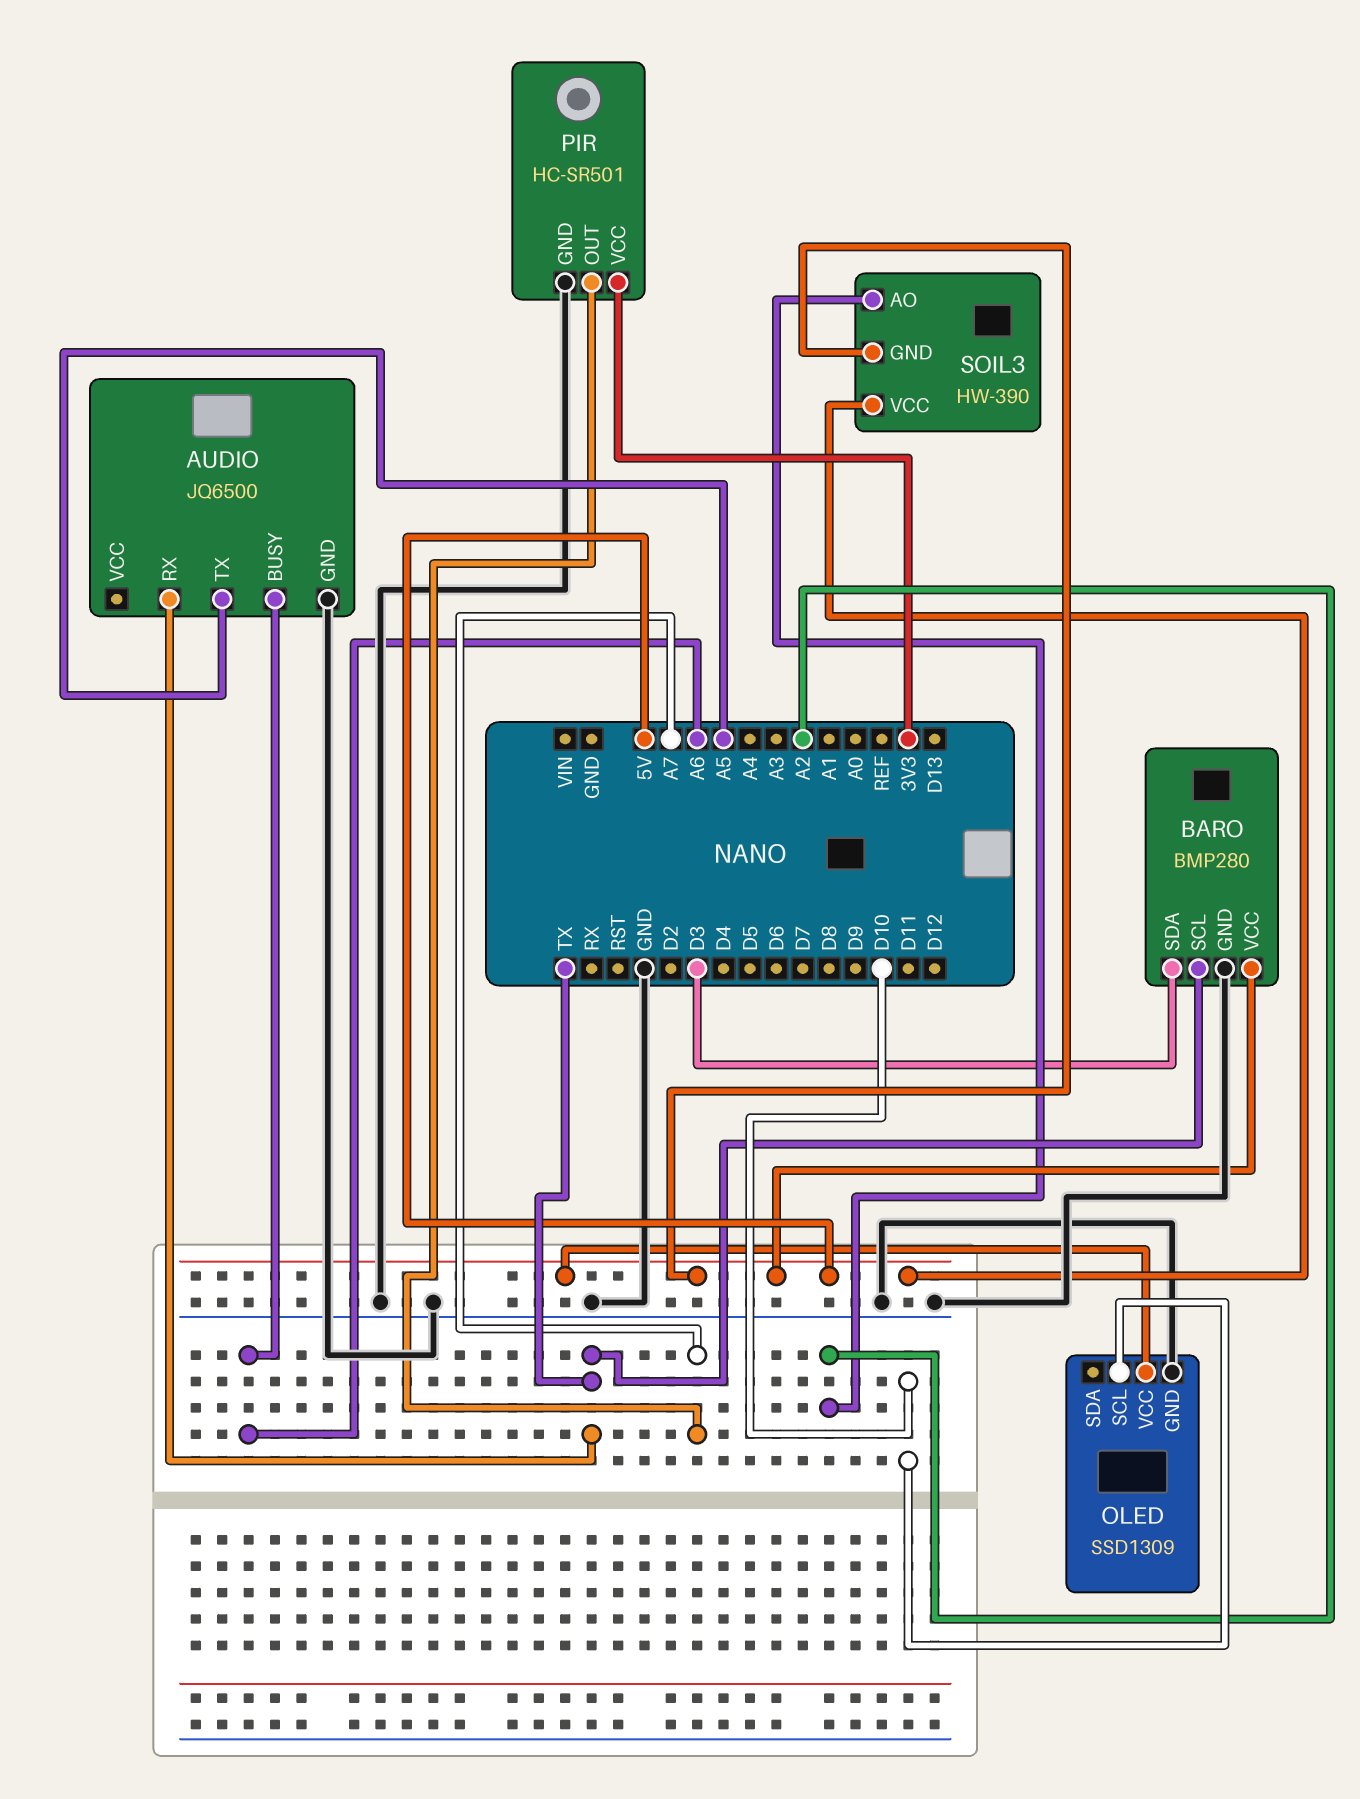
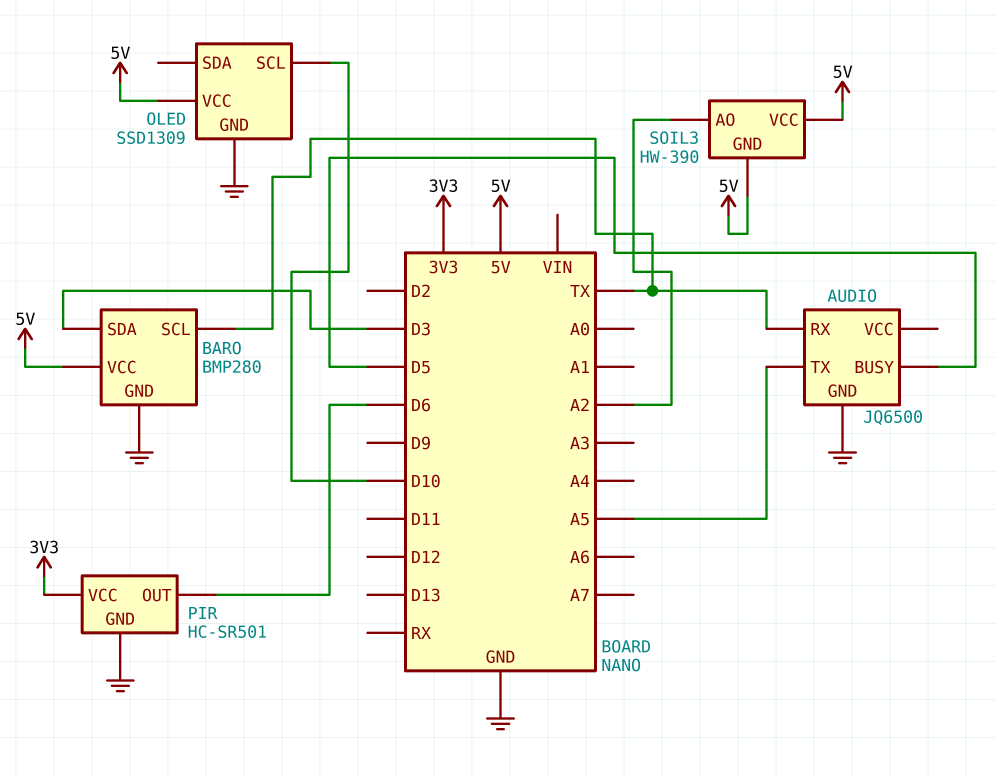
AUDIO pin BUSY: A6 -> D5
PIR pin OUT: A7 -> D6

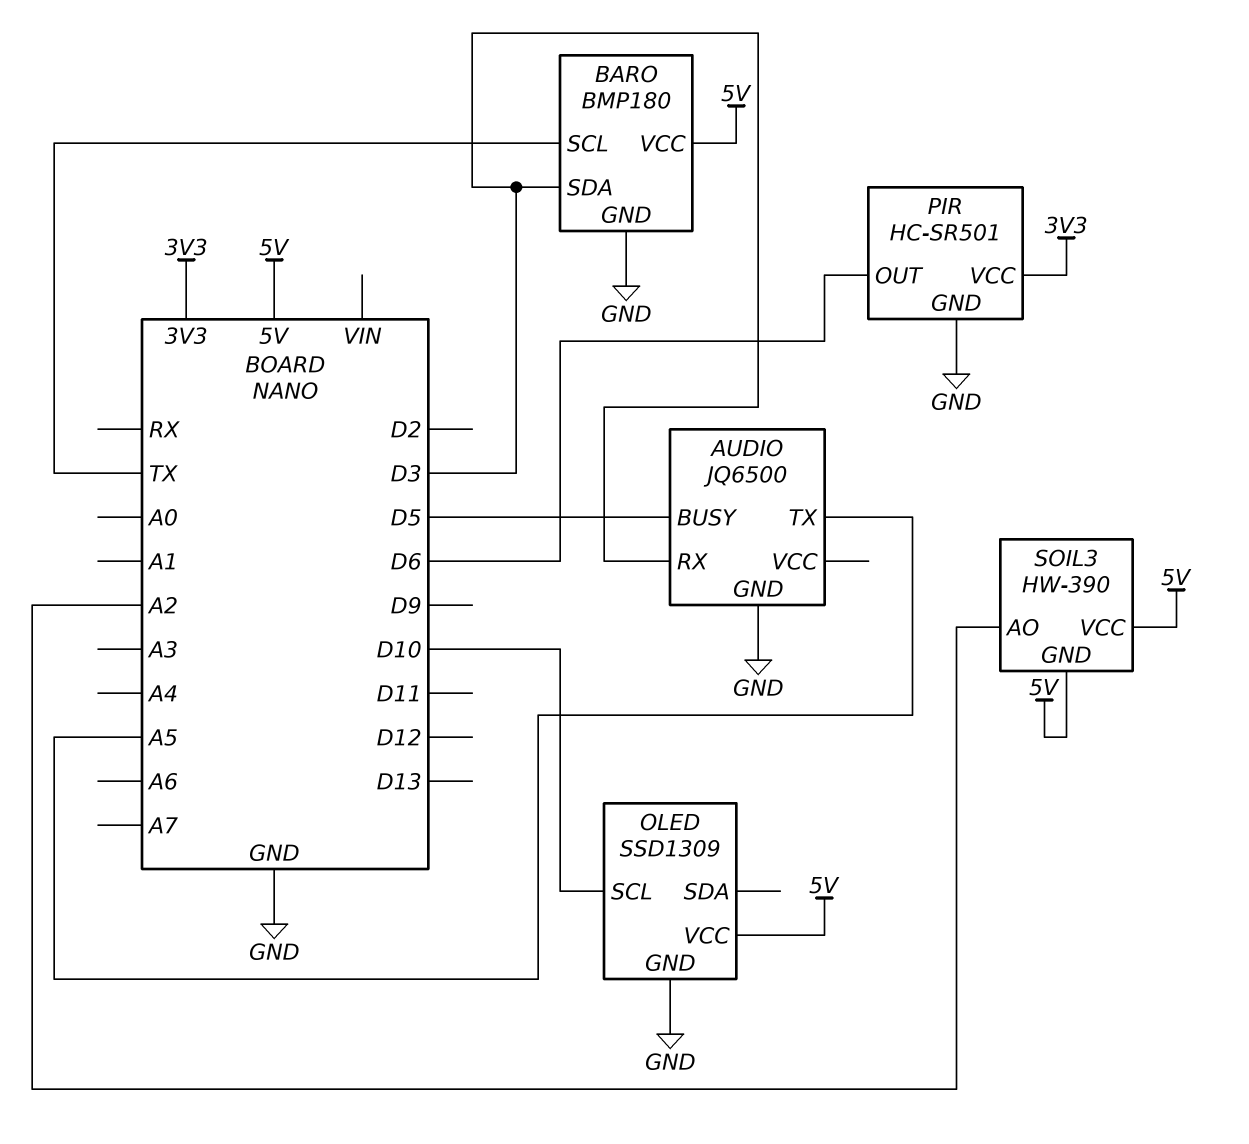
AUDIO pin RX: TX -> D3
BARO: BMP280 -> BMP180

